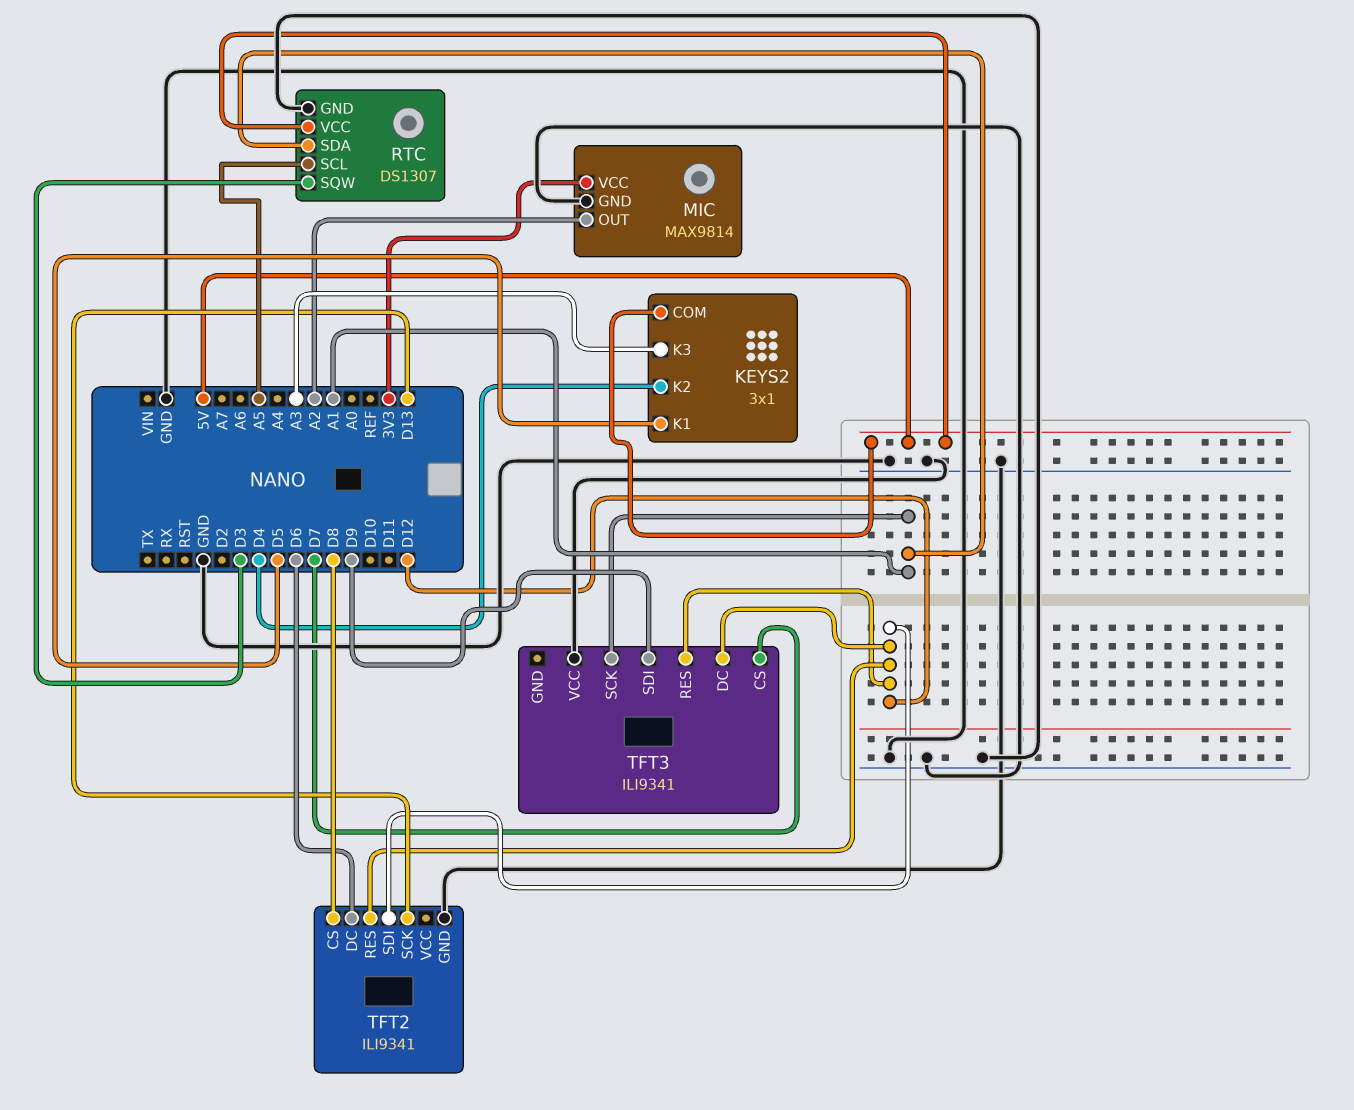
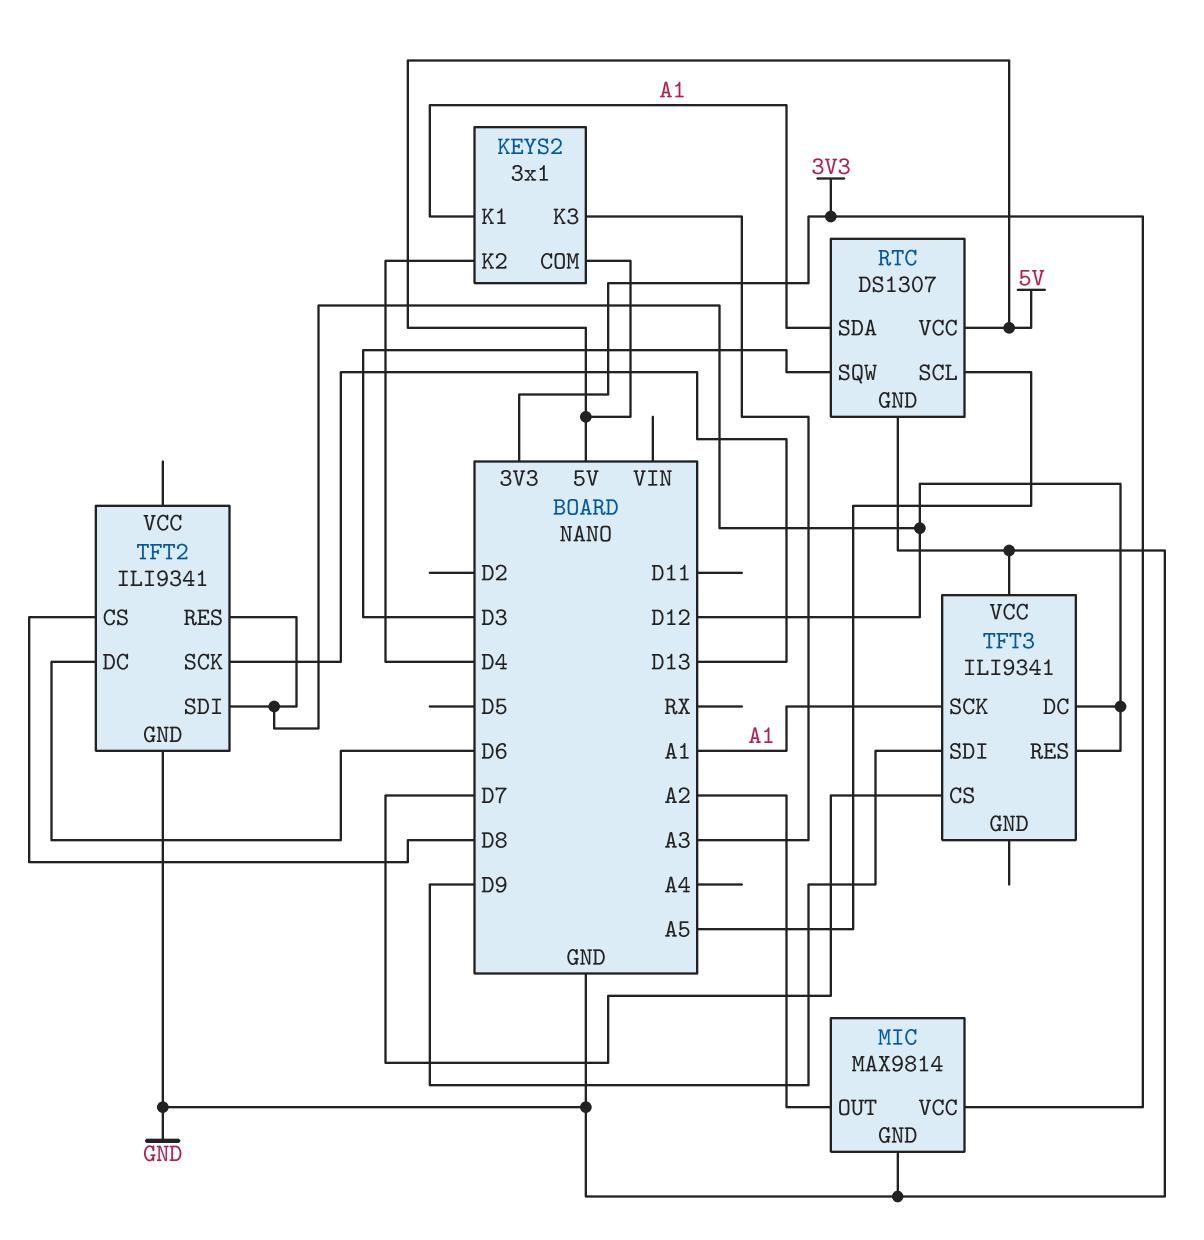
KEYS2 pin K1: D5 -> A1

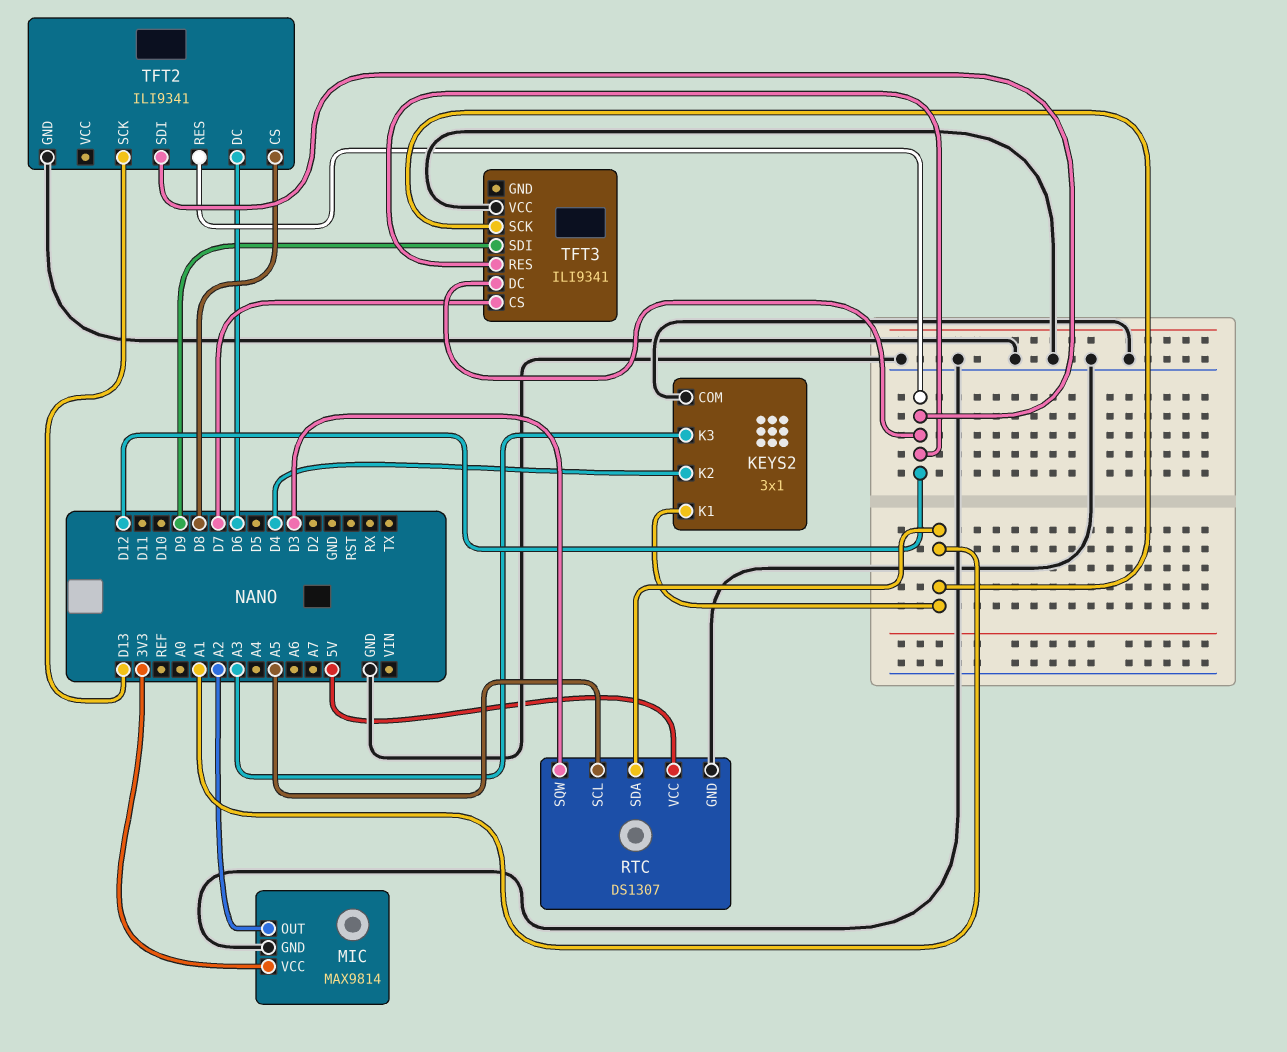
KEYS2 pin COM: 5V -> GND

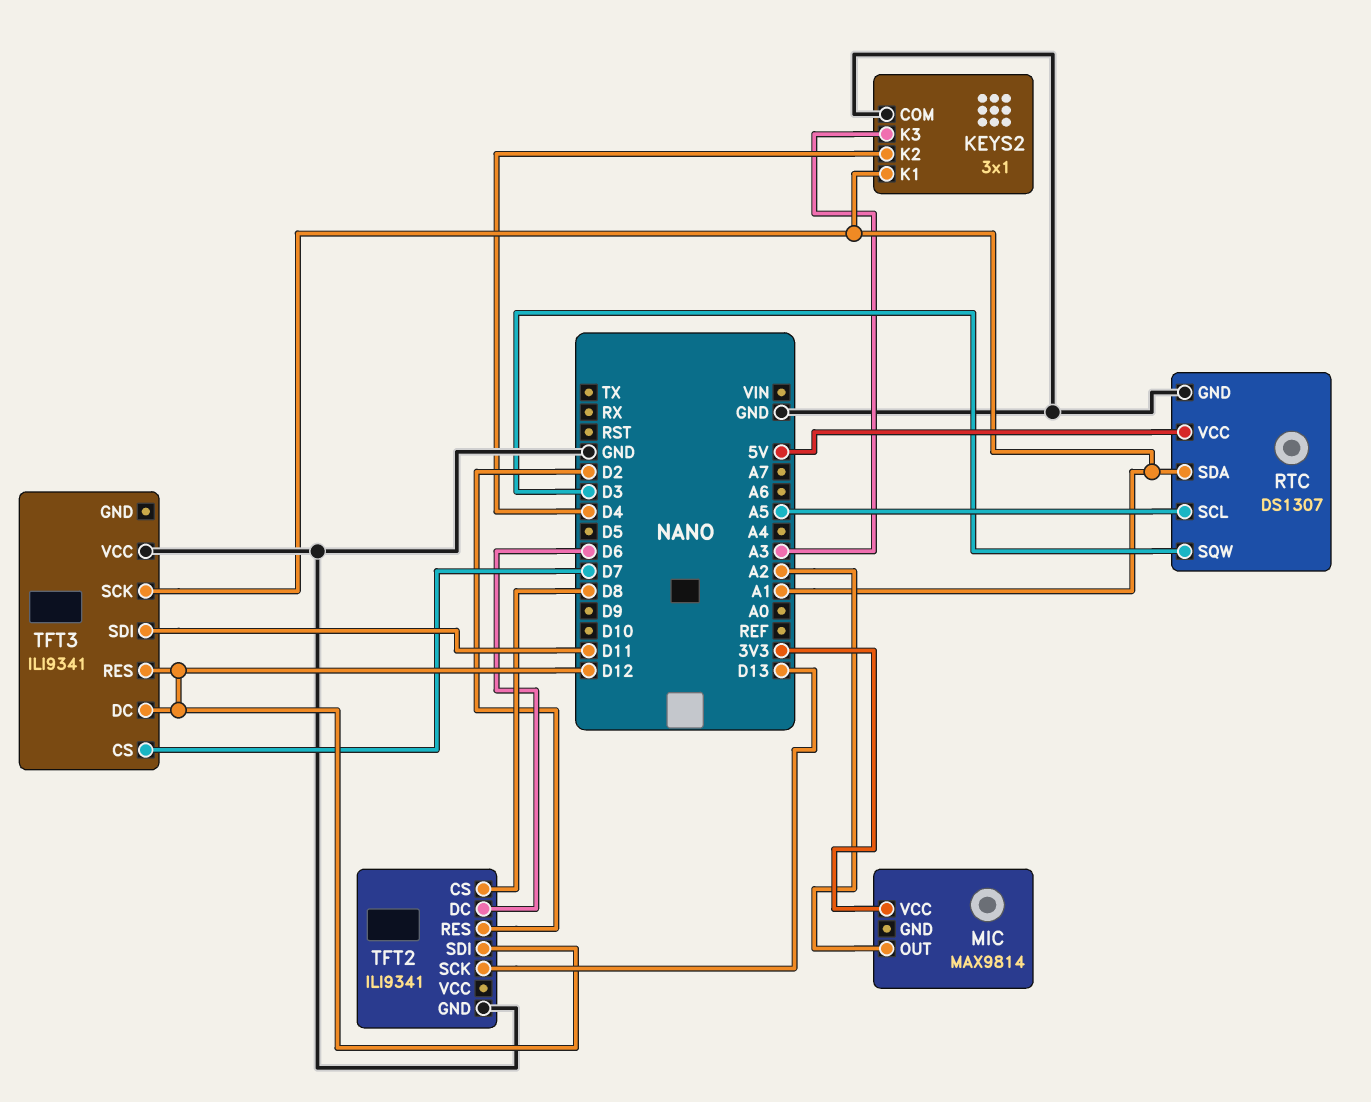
MIC pin GND: GND -> none
TFT2 pin RES: D12 -> D2
TFT3 pin SDI: D9 -> D11

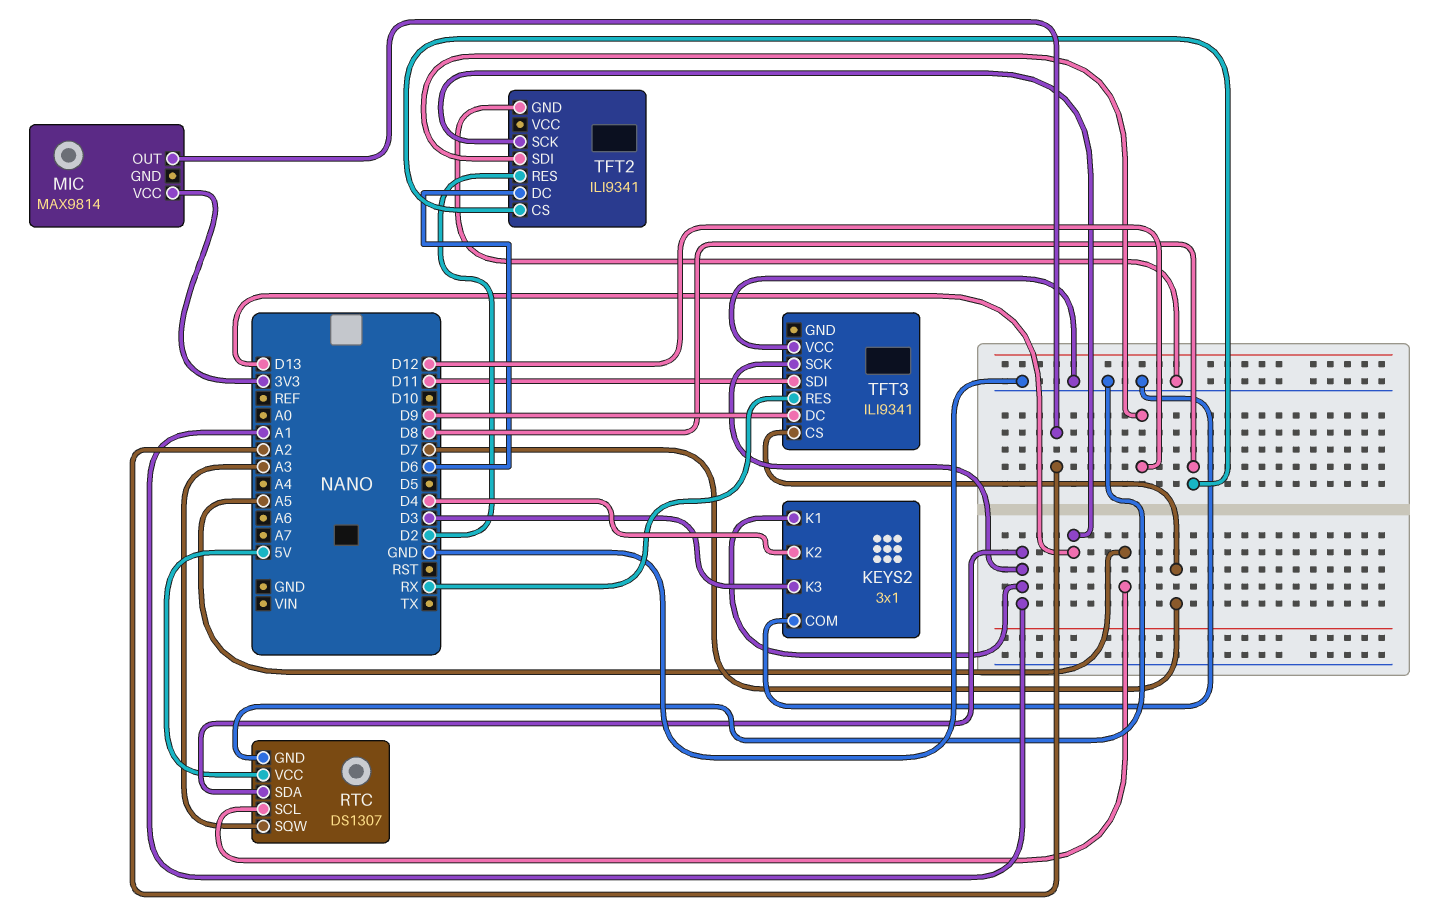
KEYS2 pin K3: A3 -> D3
RTC pin SQW: D3 -> A3
TFT3 pin DC: D12 -> D9
TFT3 pin RES: D12 -> RX

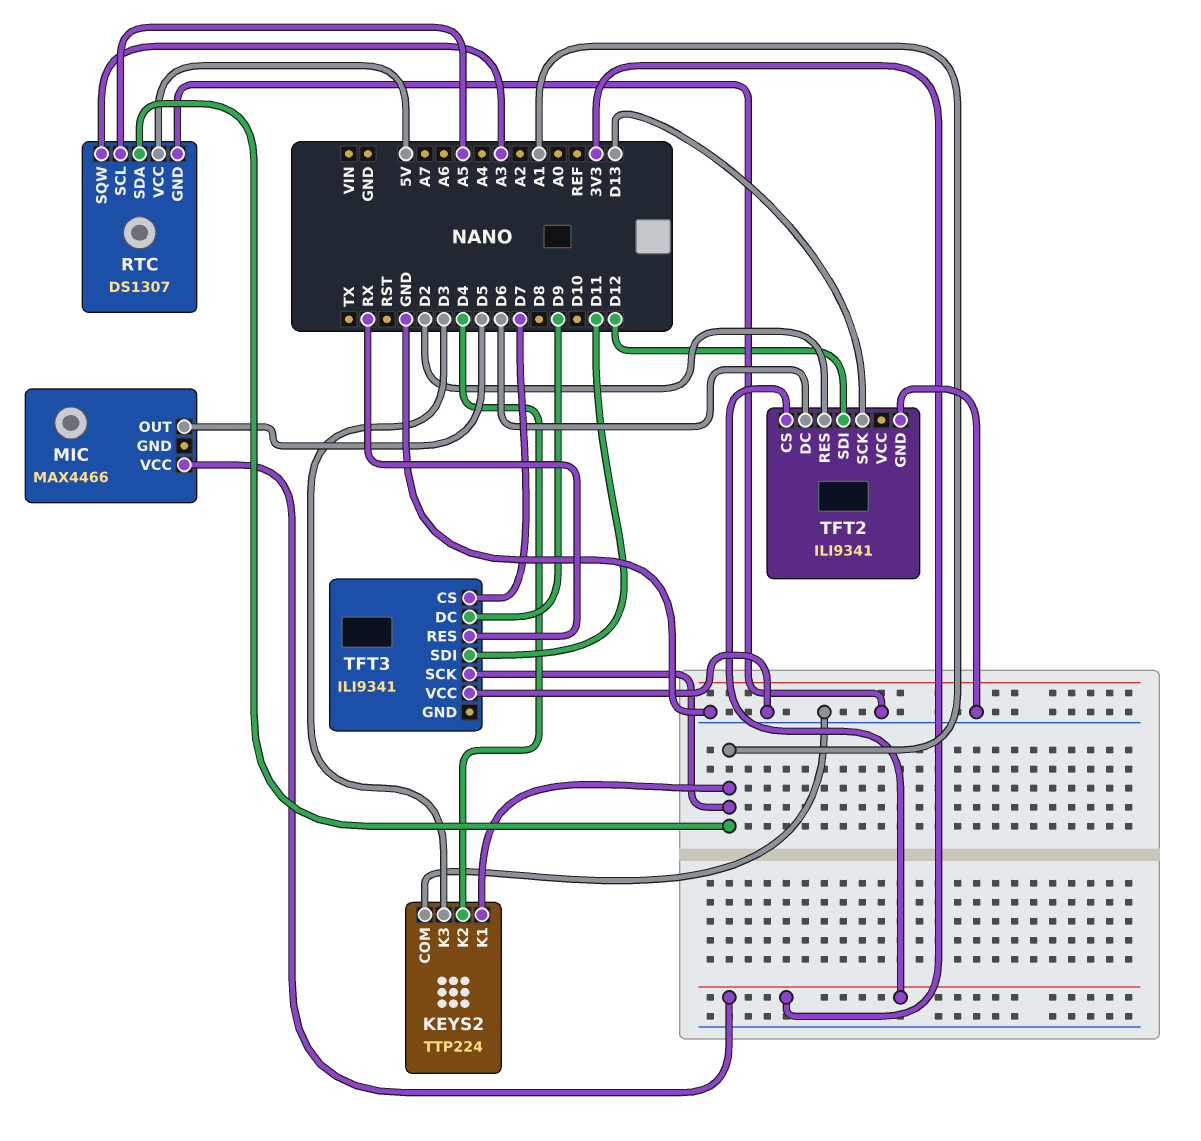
KEYS2: 3x1 -> TTP224
MIC: MAX9814 -> MAX4466
MIC pin OUT: A2 -> D5
TFT2 pin CS: D8 -> 3V3

